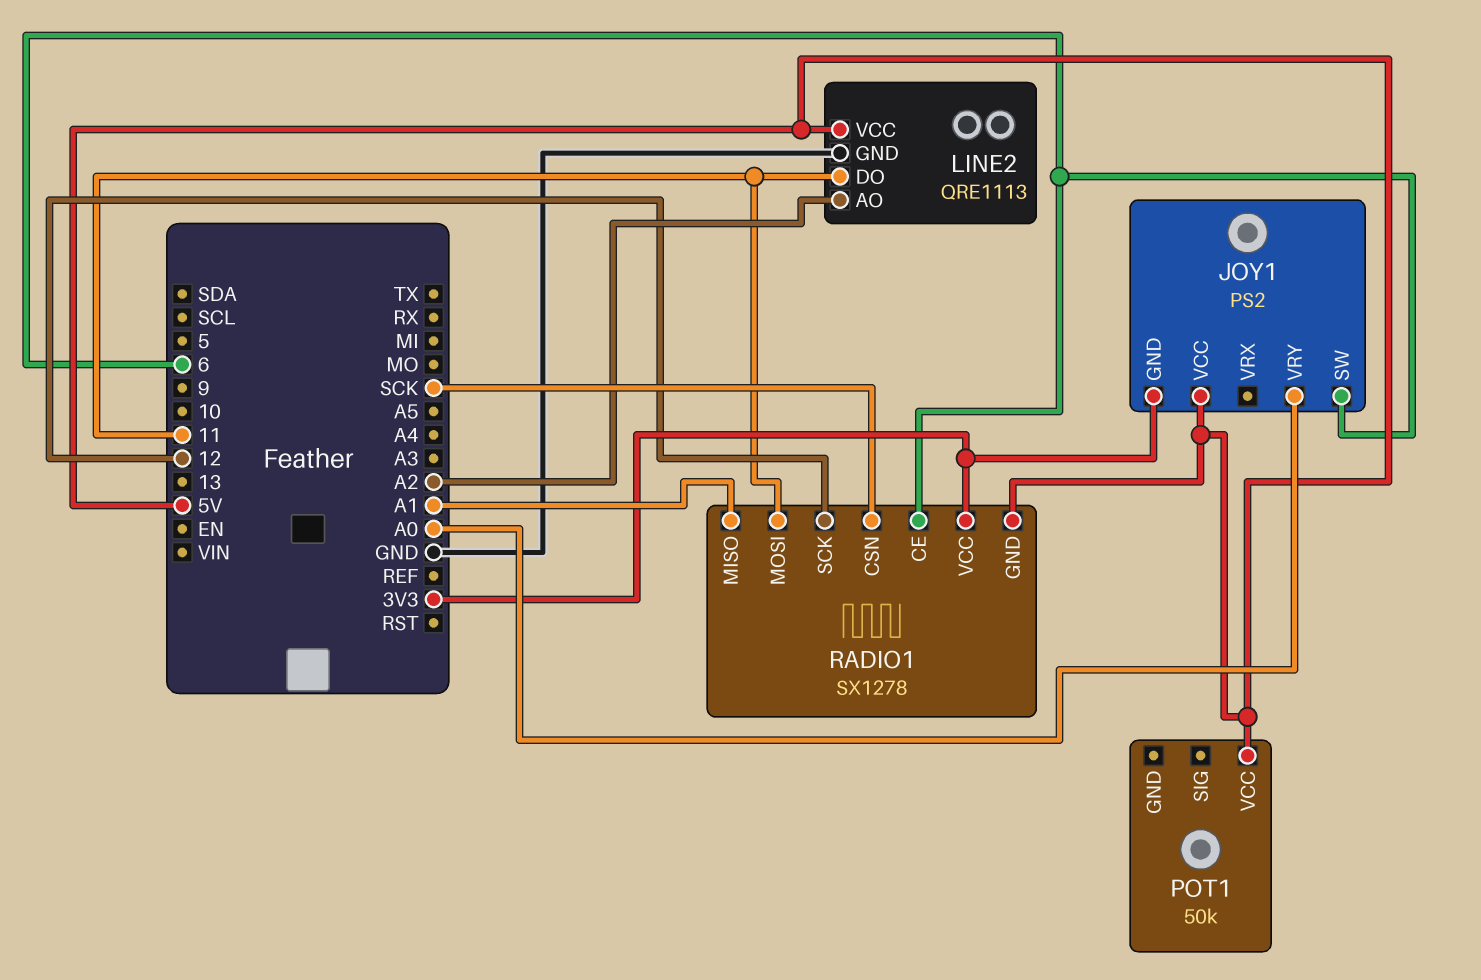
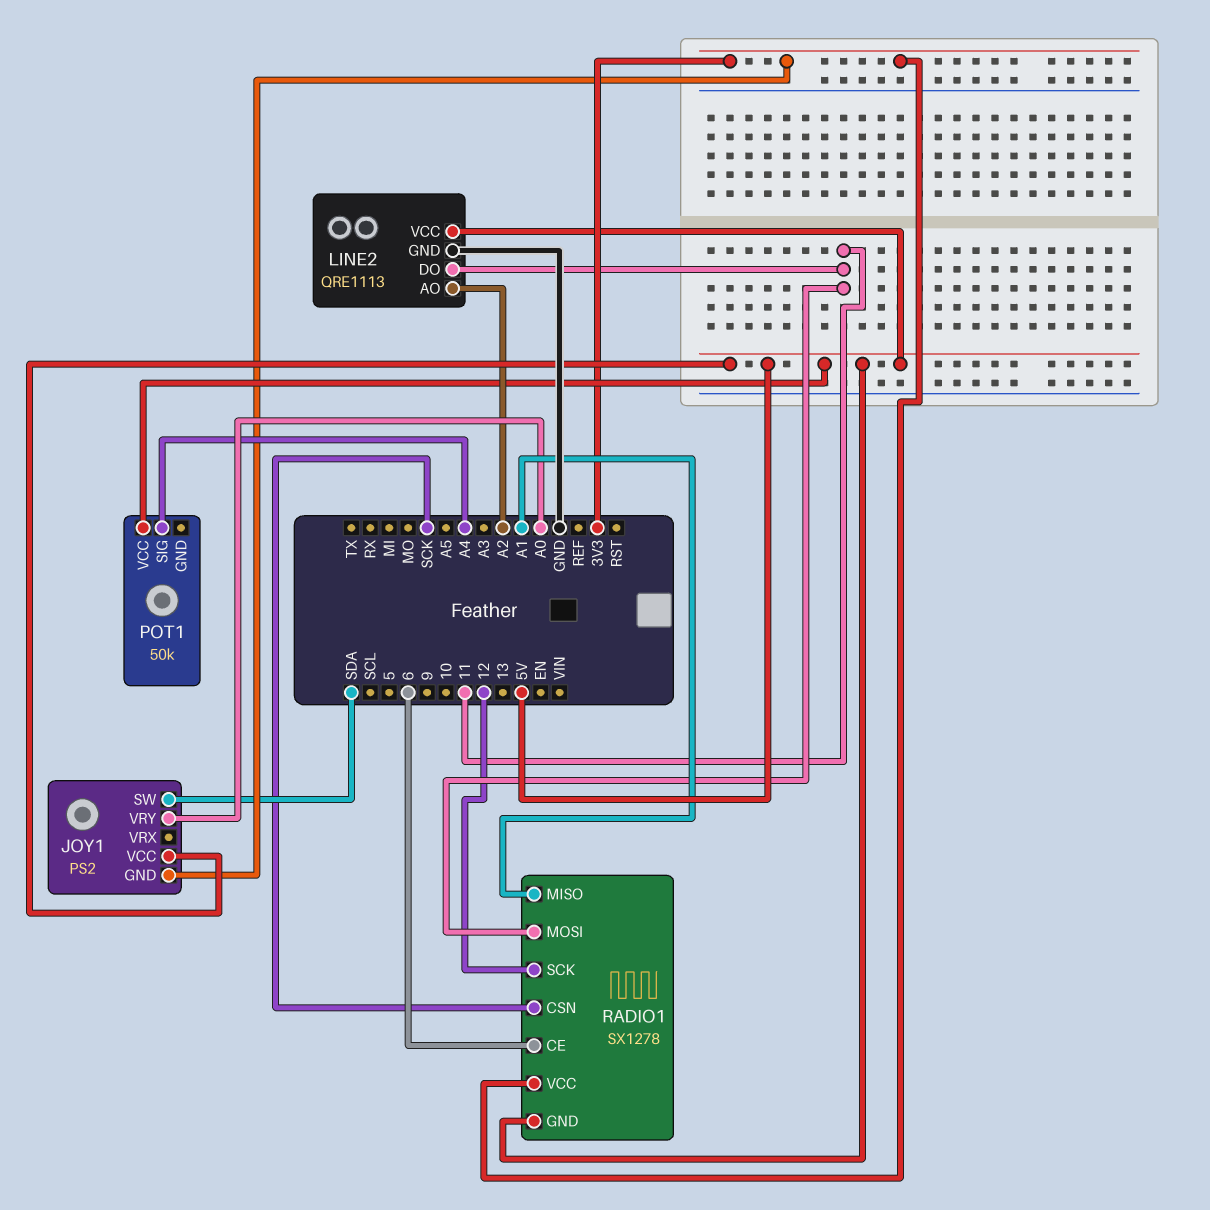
JOY1 pin SW: 6 -> SDA
POT1 pin SIG: none -> A4

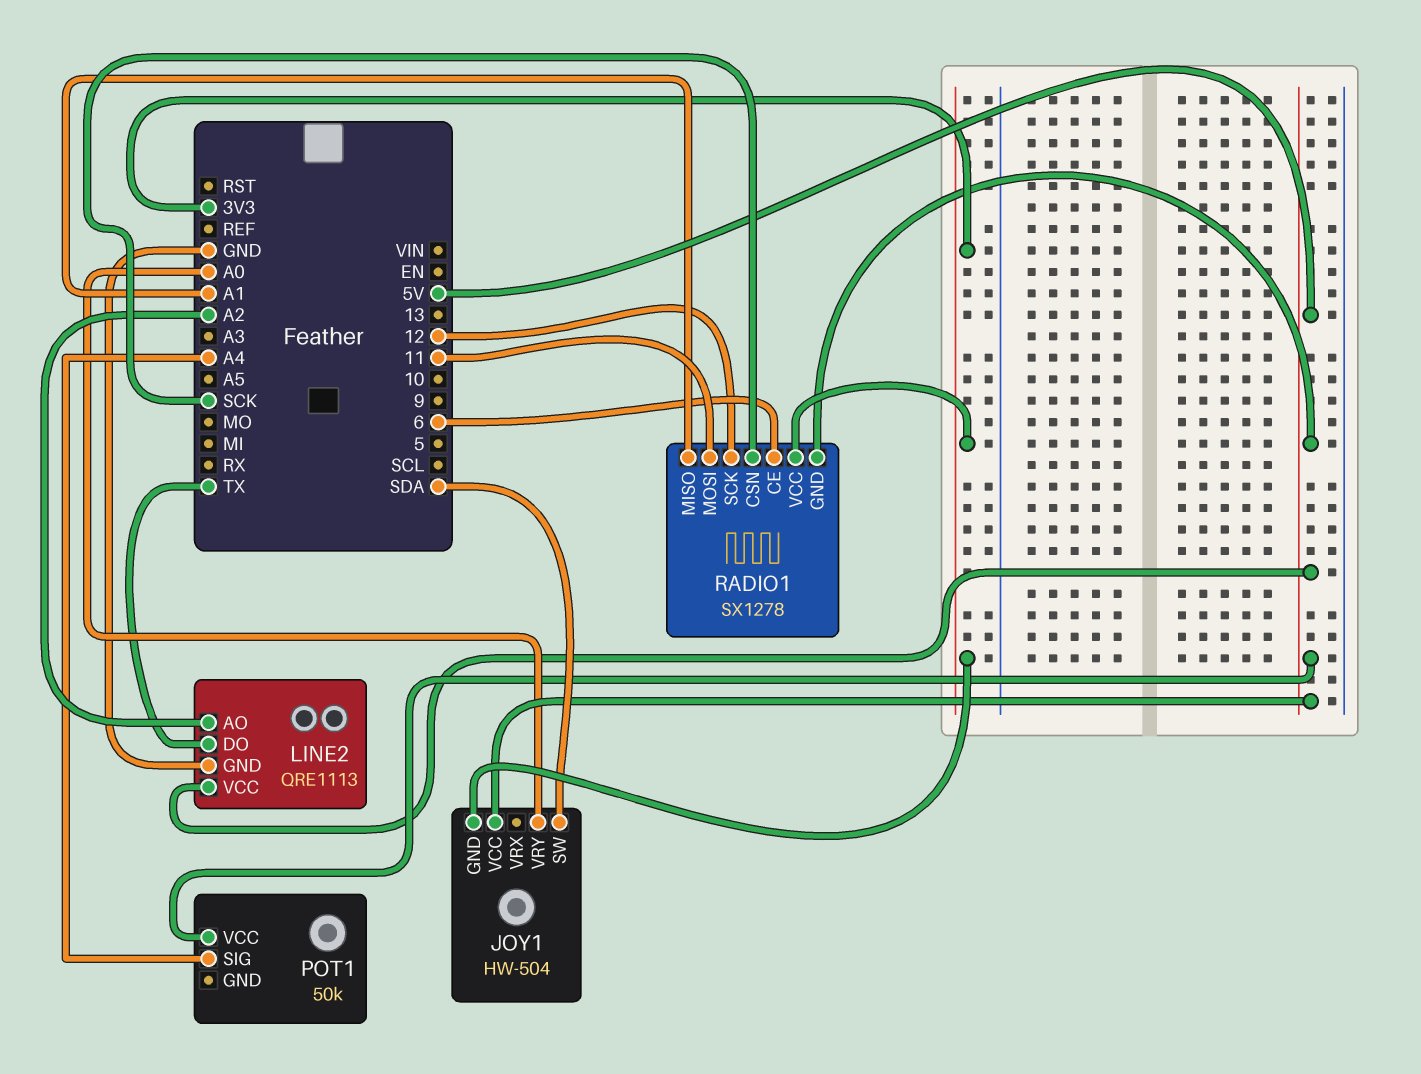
JOY1: PS2 -> HW-504
LINE2 pin DO: 11 -> TX

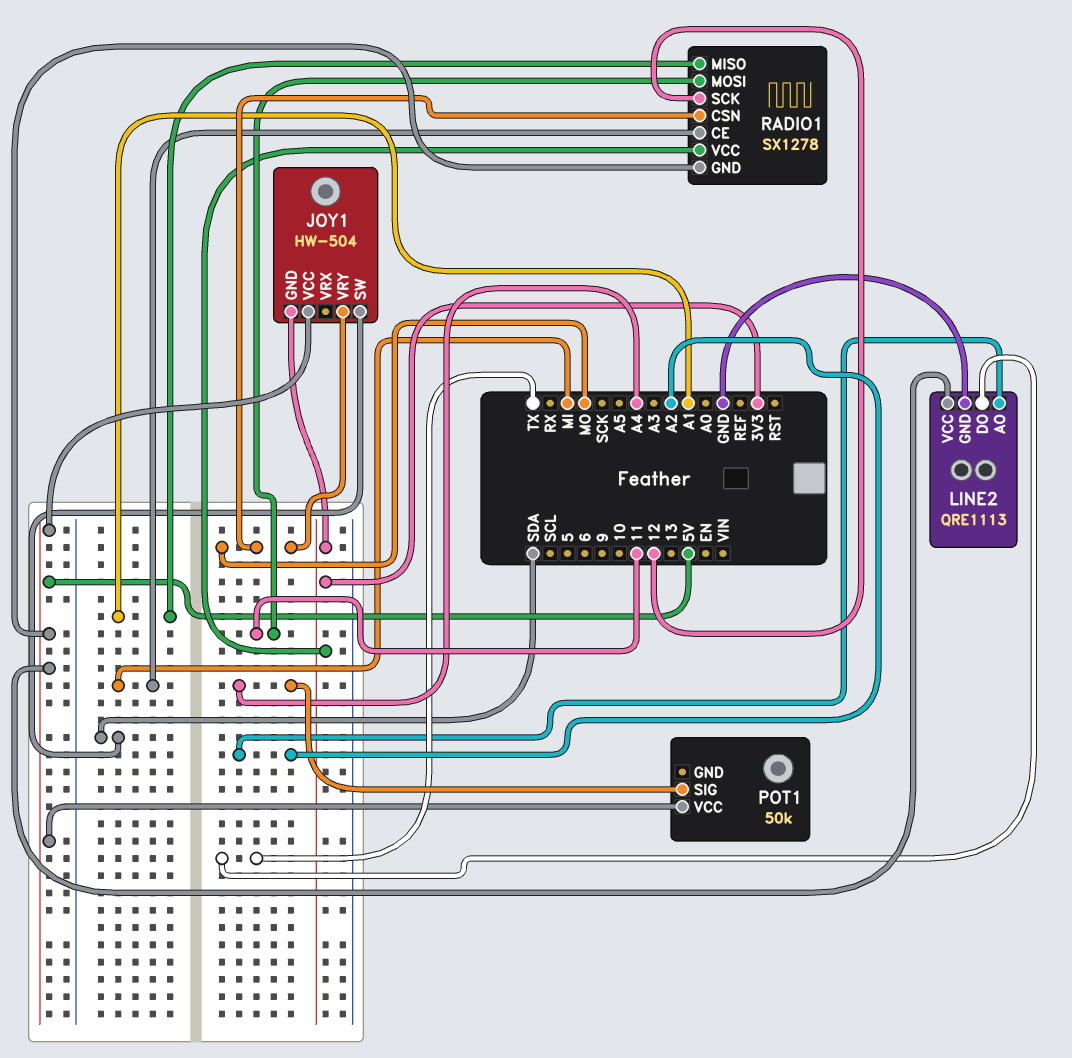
JOY1 pin VRY: A0 -> MO
RADIO1 pin CE: 6 -> MI
RADIO1 pin CSN: SCK -> MO

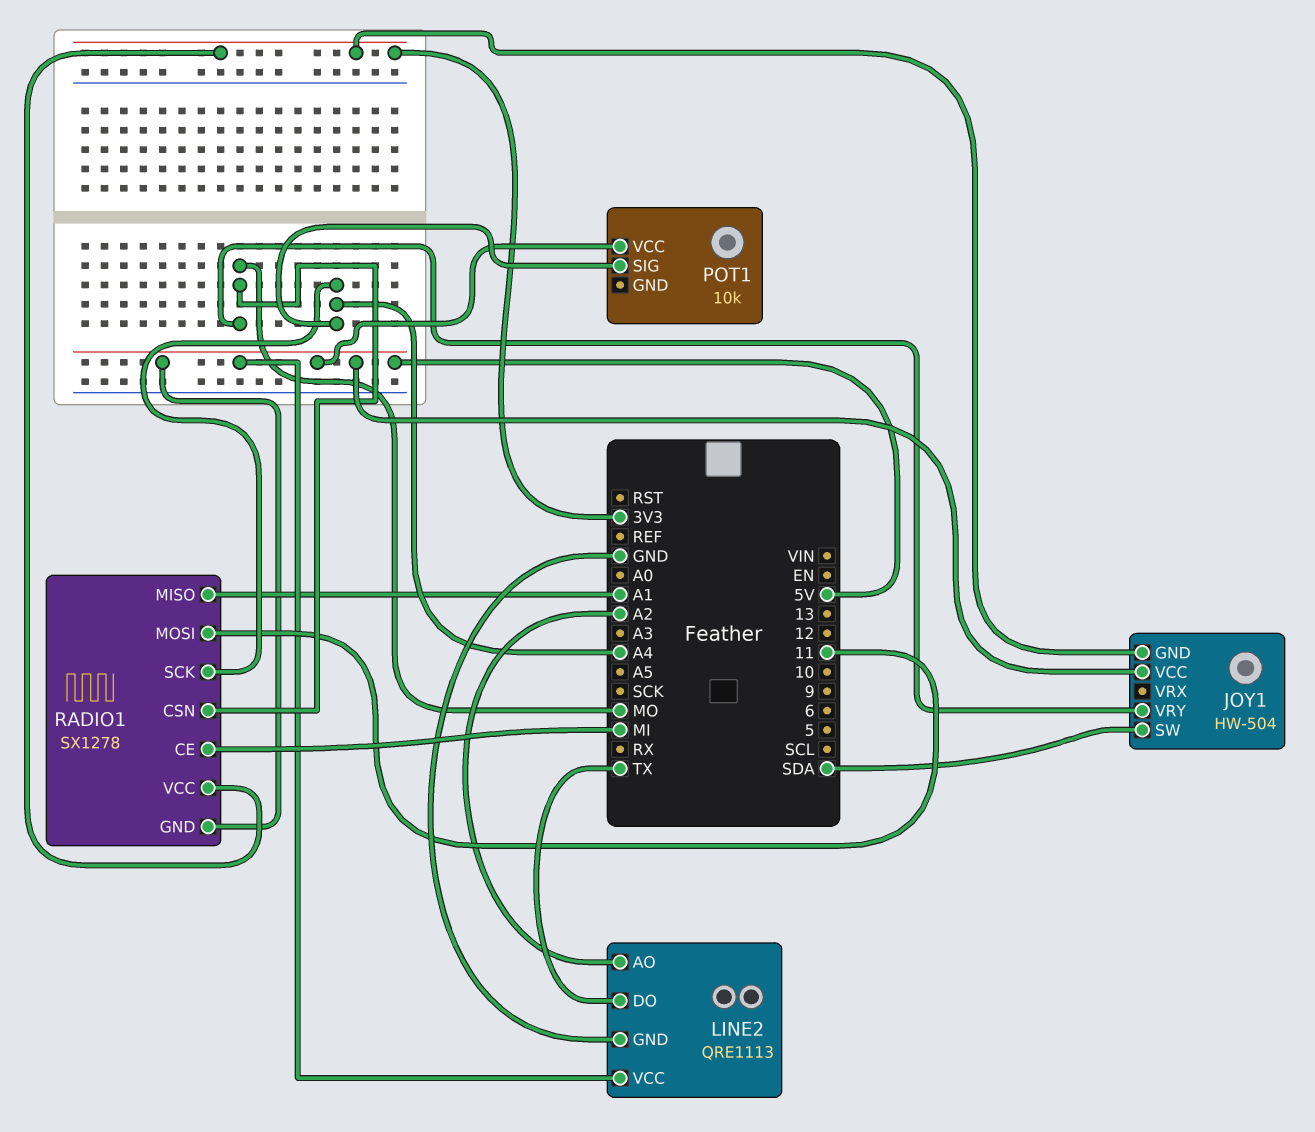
POT1: 50k -> 10k
RADIO1 pin SCK: 12 -> A4

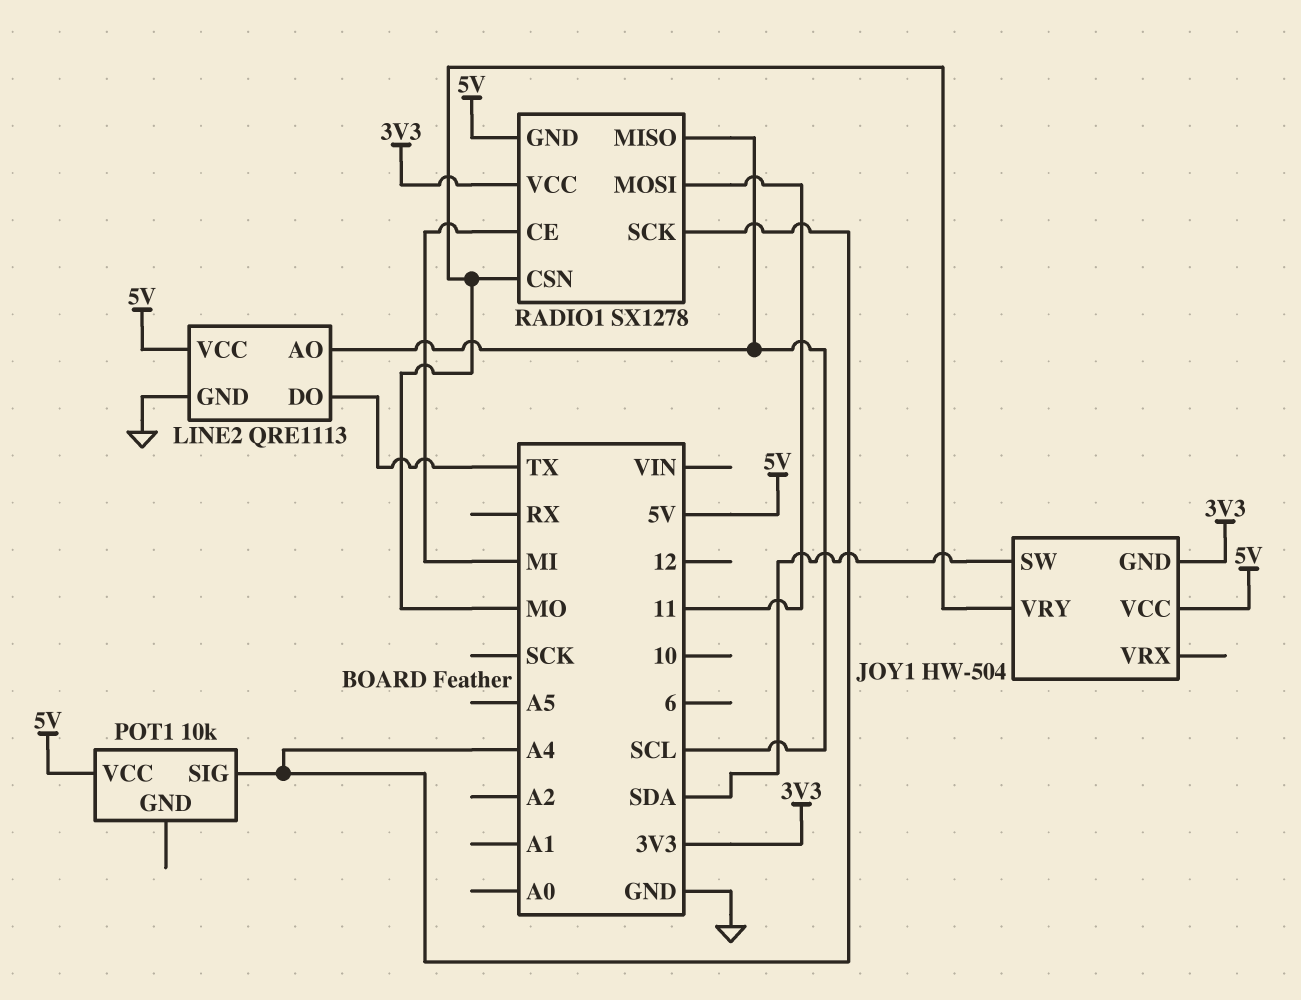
LINE2 pin AO: A2 -> SCL
RADIO1 pin MISO: A1 -> SCL

